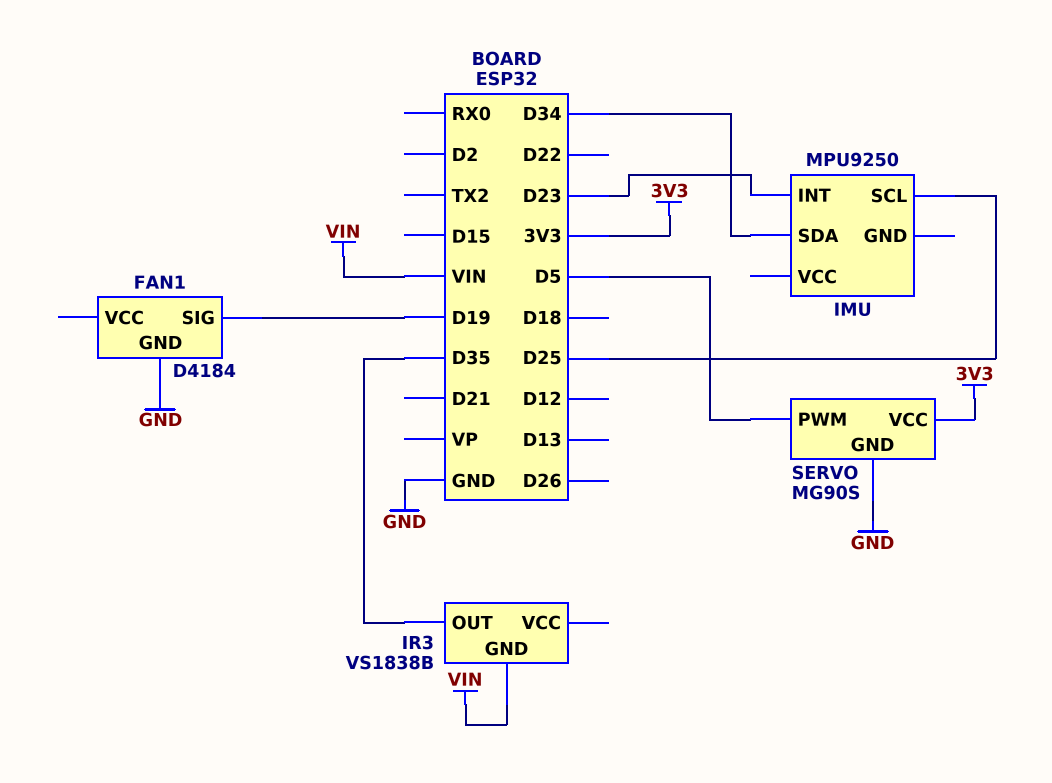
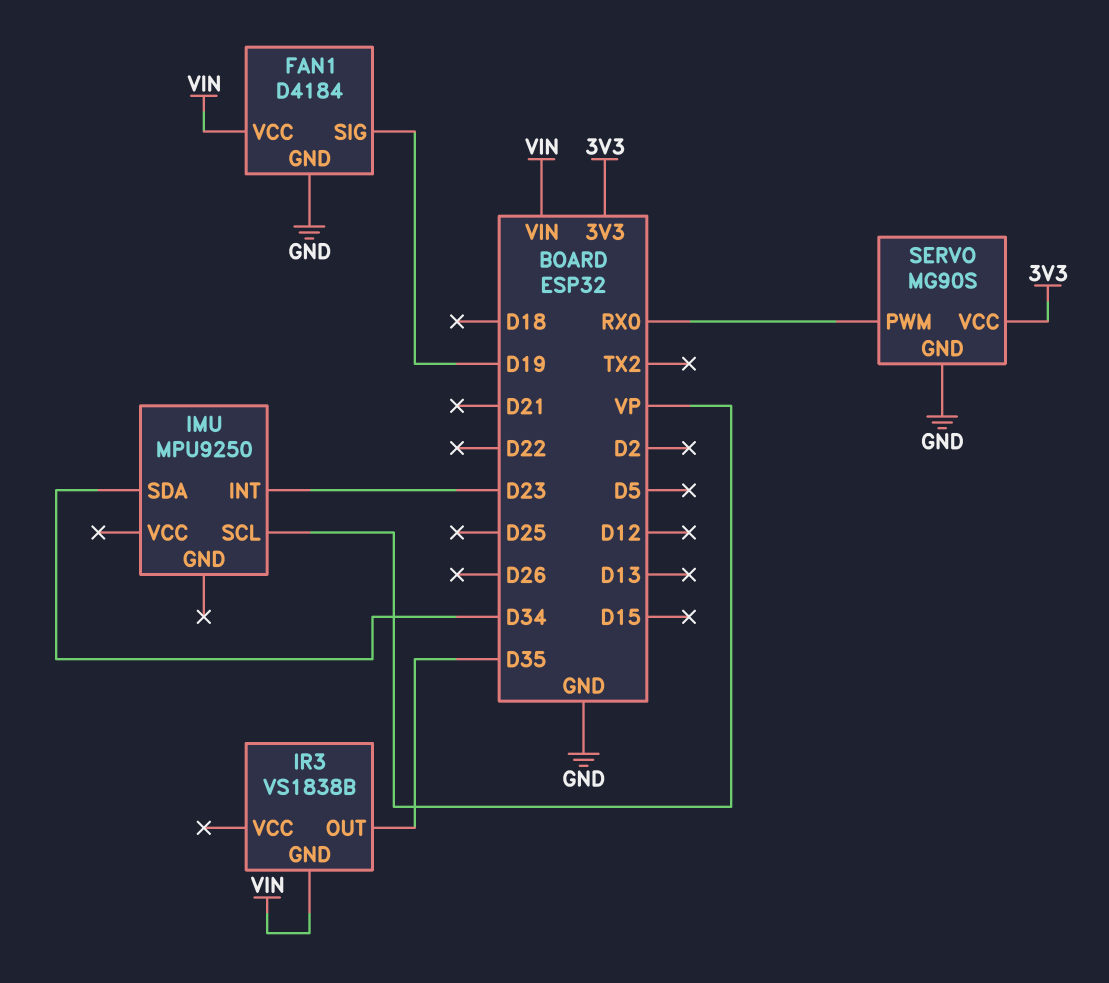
FAN1 pin VCC: none -> VIN
IMU pin SCL: D25 -> VP
SERVO pin PWM: D5 -> RX0

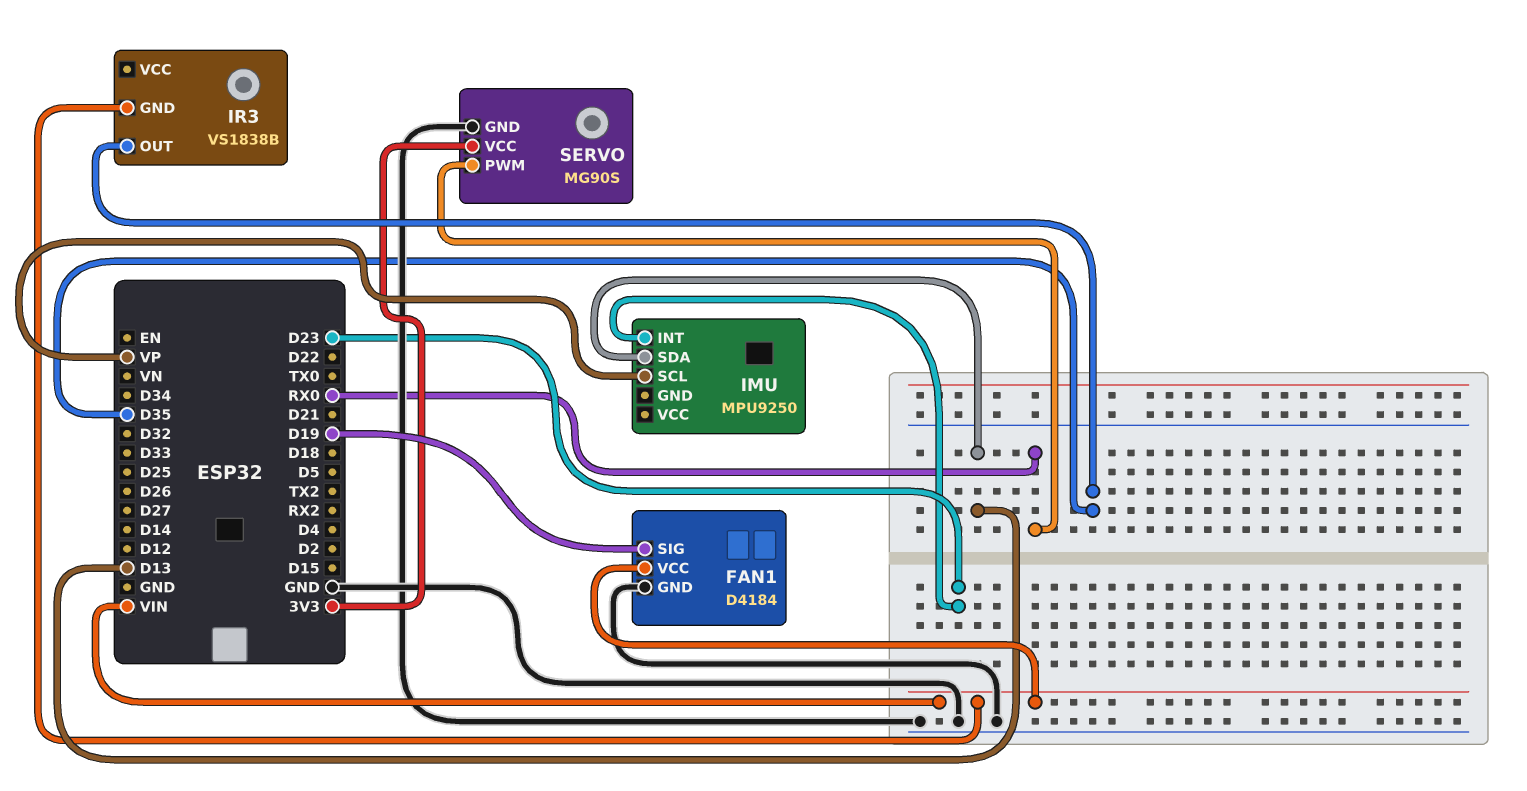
IMU pin SDA: D34 -> D13

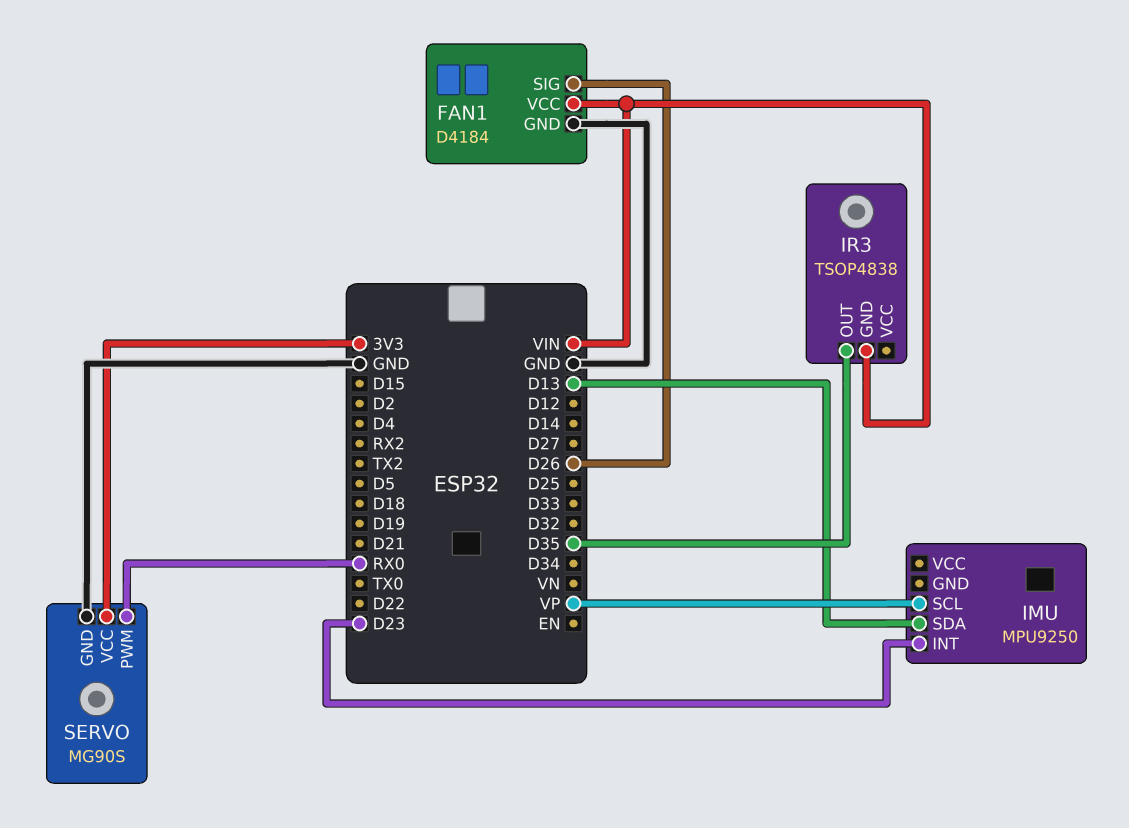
FAN1 pin SIG: D19 -> D26
IR3: VS1838B -> TSOP4838

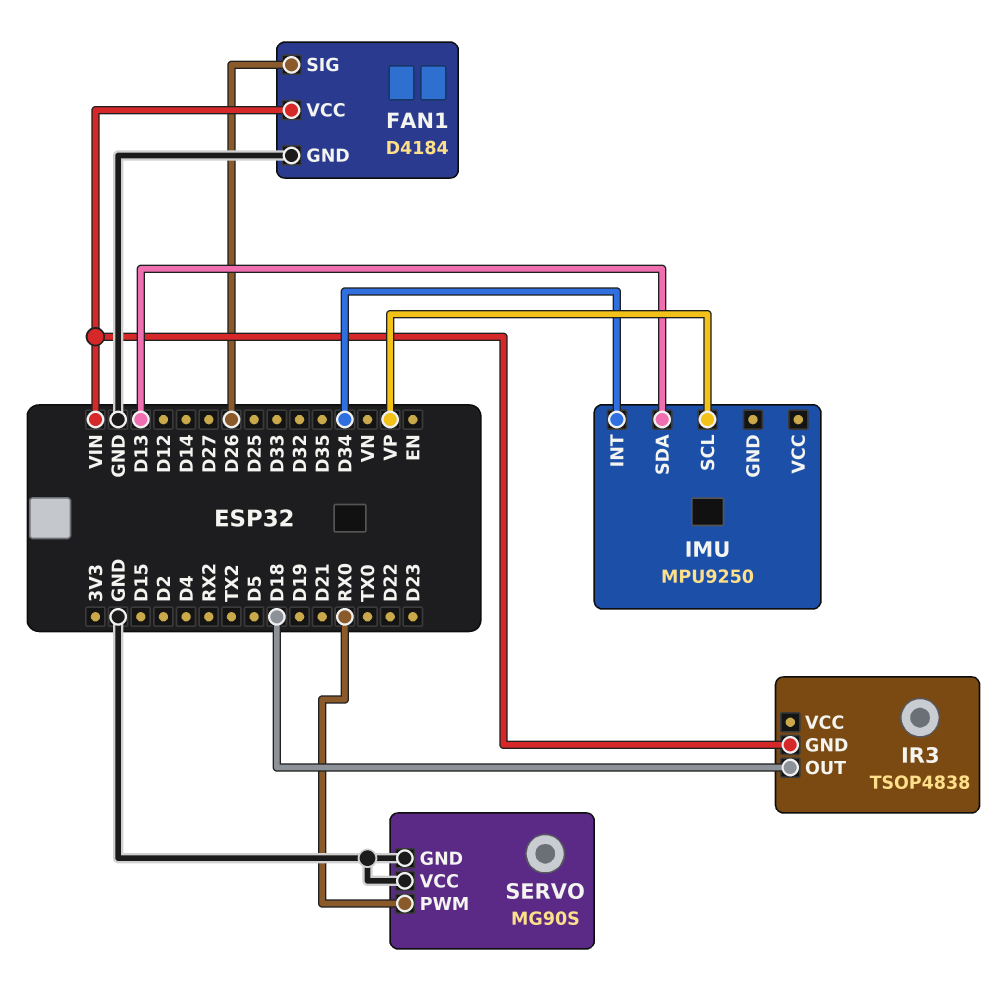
IMU pin INT: D23 -> D34
IR3 pin OUT: D35 -> D18
SERVO pin VCC: 3V3 -> GND

